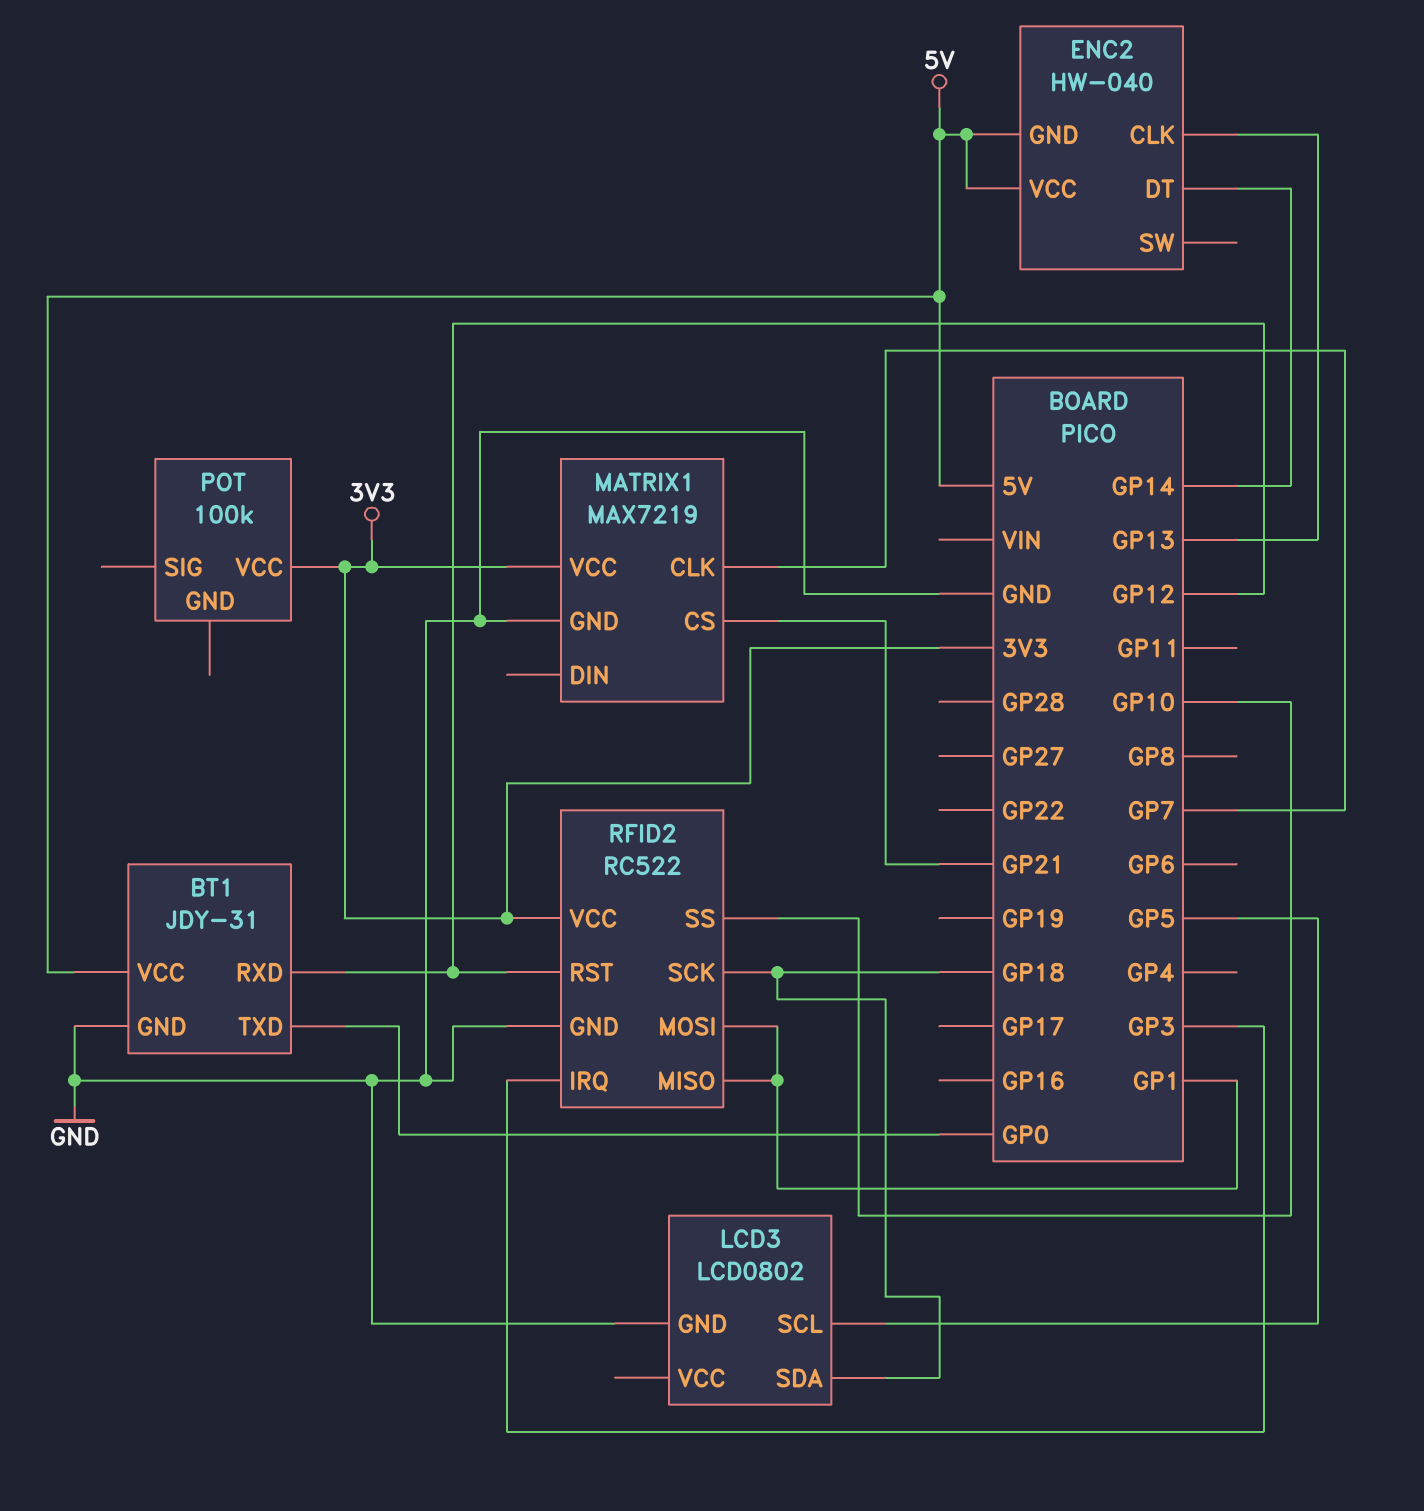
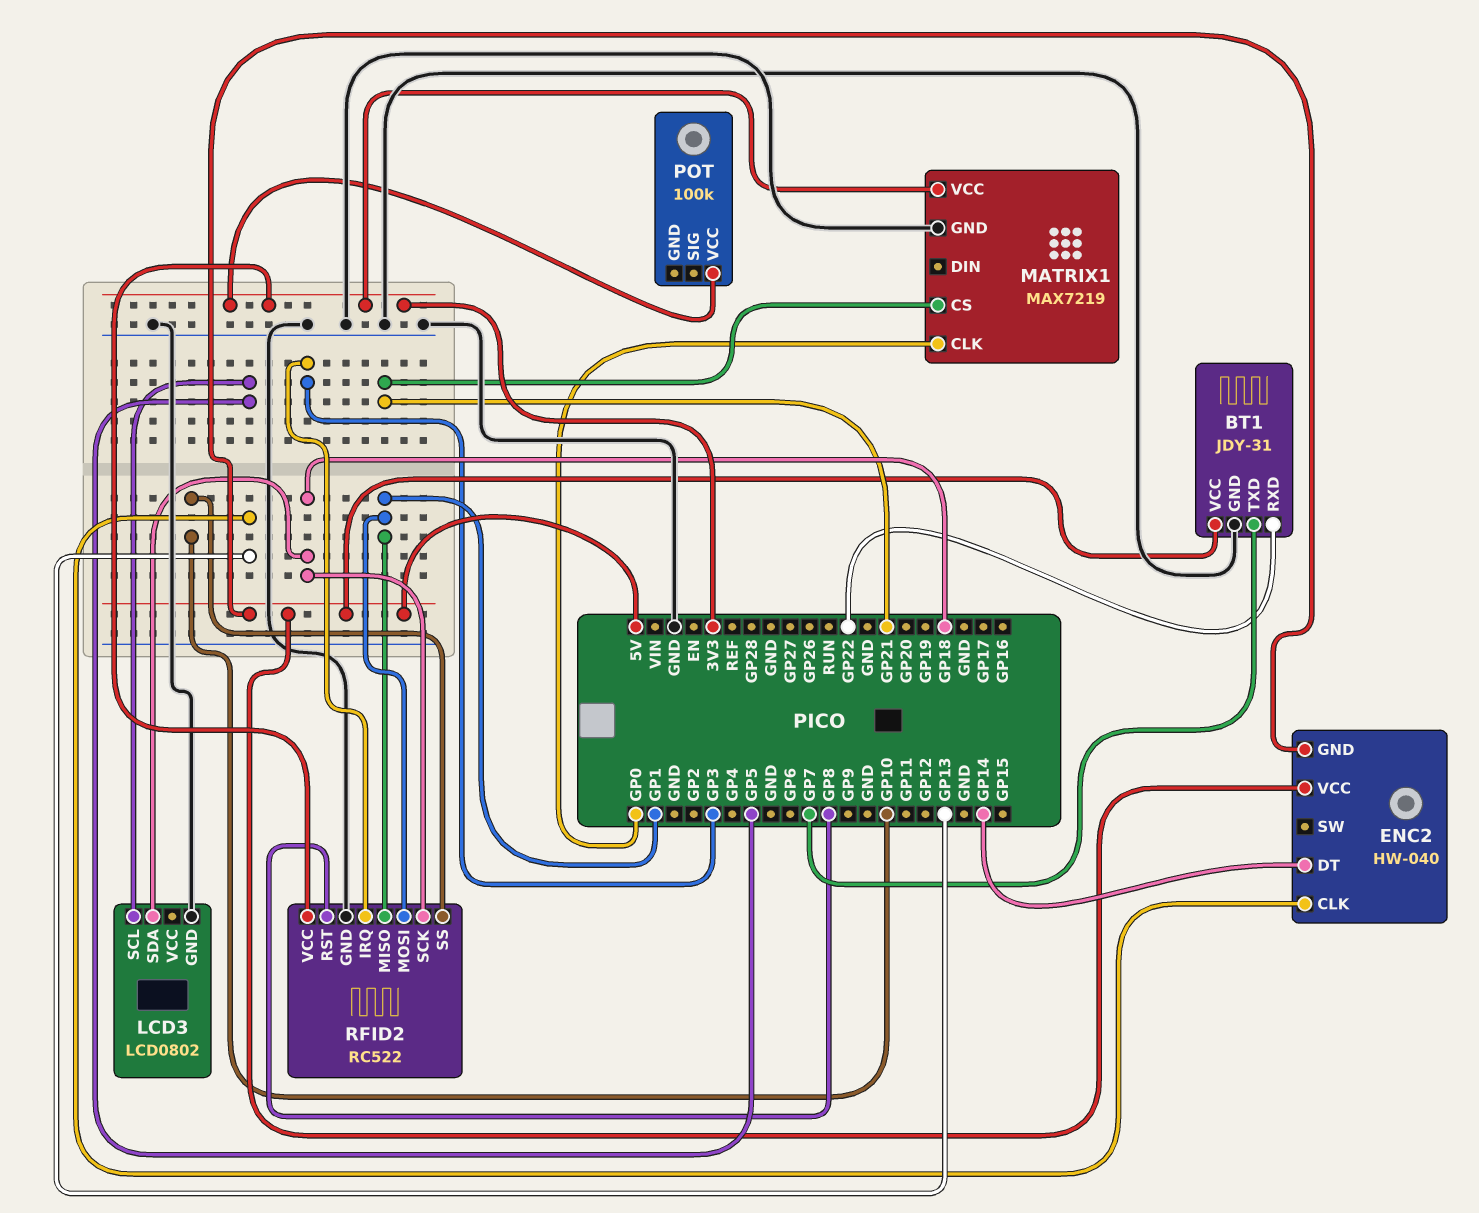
BT1 pin RXD: GP12 -> GP22
BT1 pin TXD: GP0 -> GP7
MATRIX1 pin CLK: GP7 -> GP0
RFID2 pin RST: GP12 -> GP8

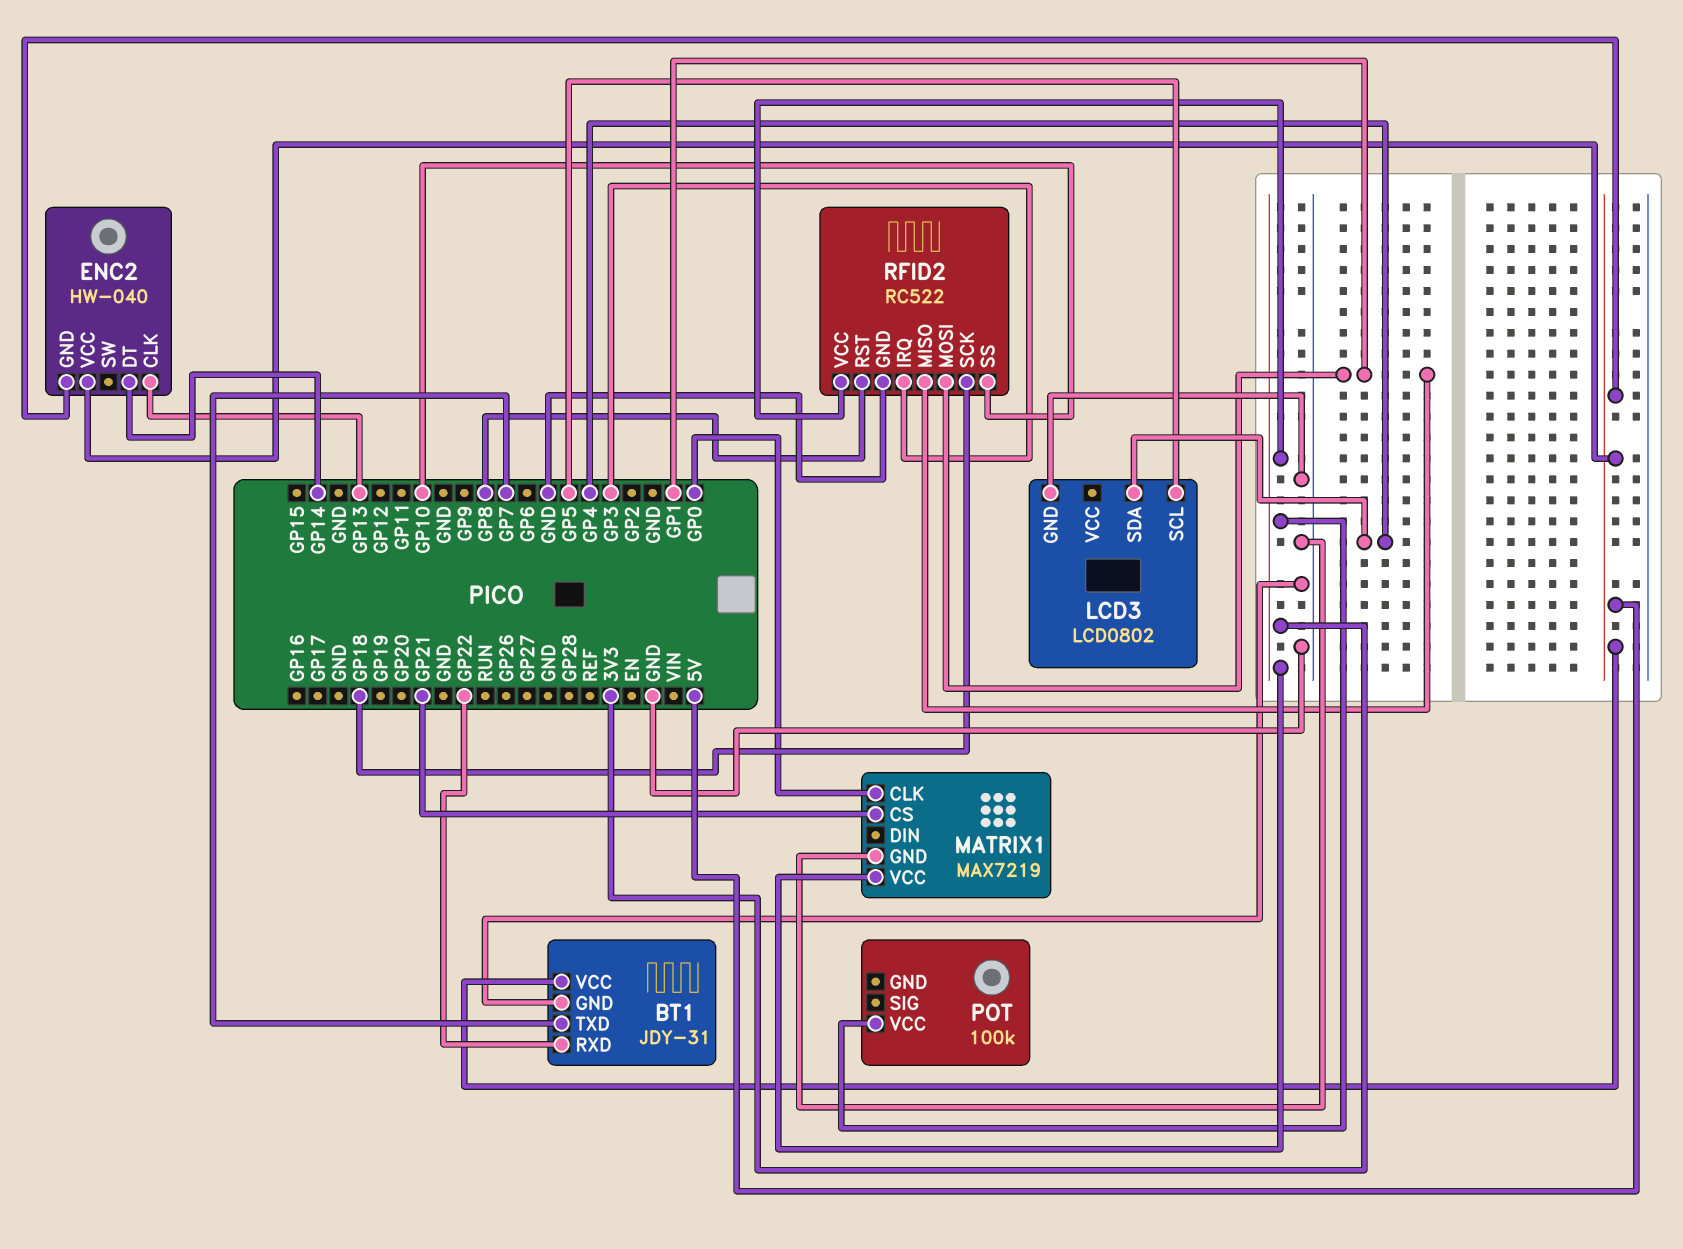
LCD3 pin SDA: GP18 -> GP4

